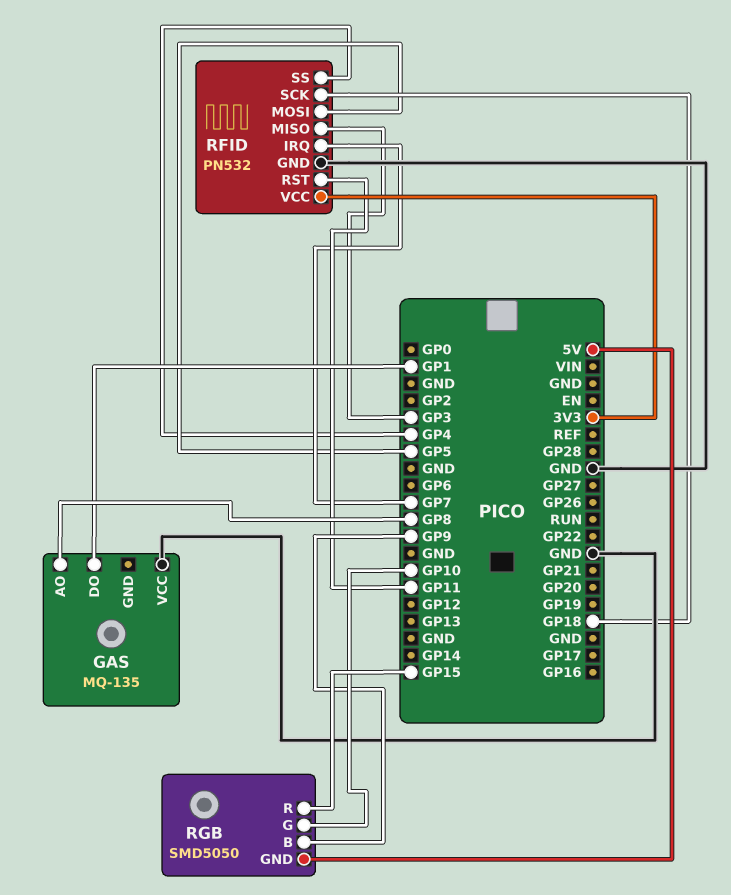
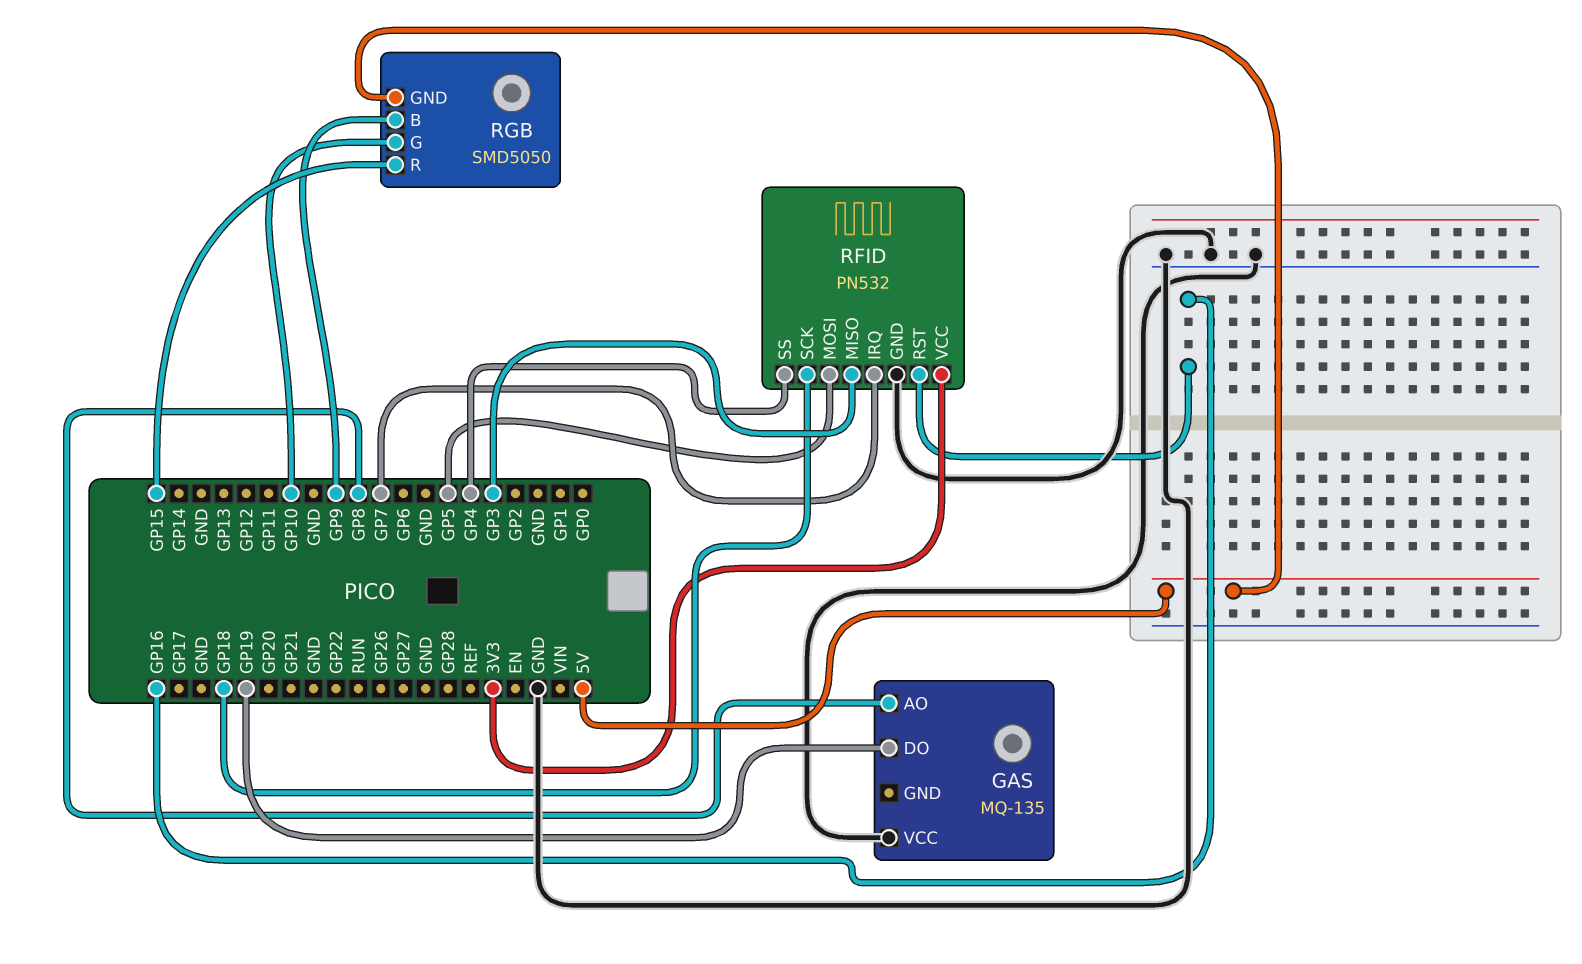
GAS pin DO: GP1 -> GP19
RFID pin RST: GP11 -> GP16

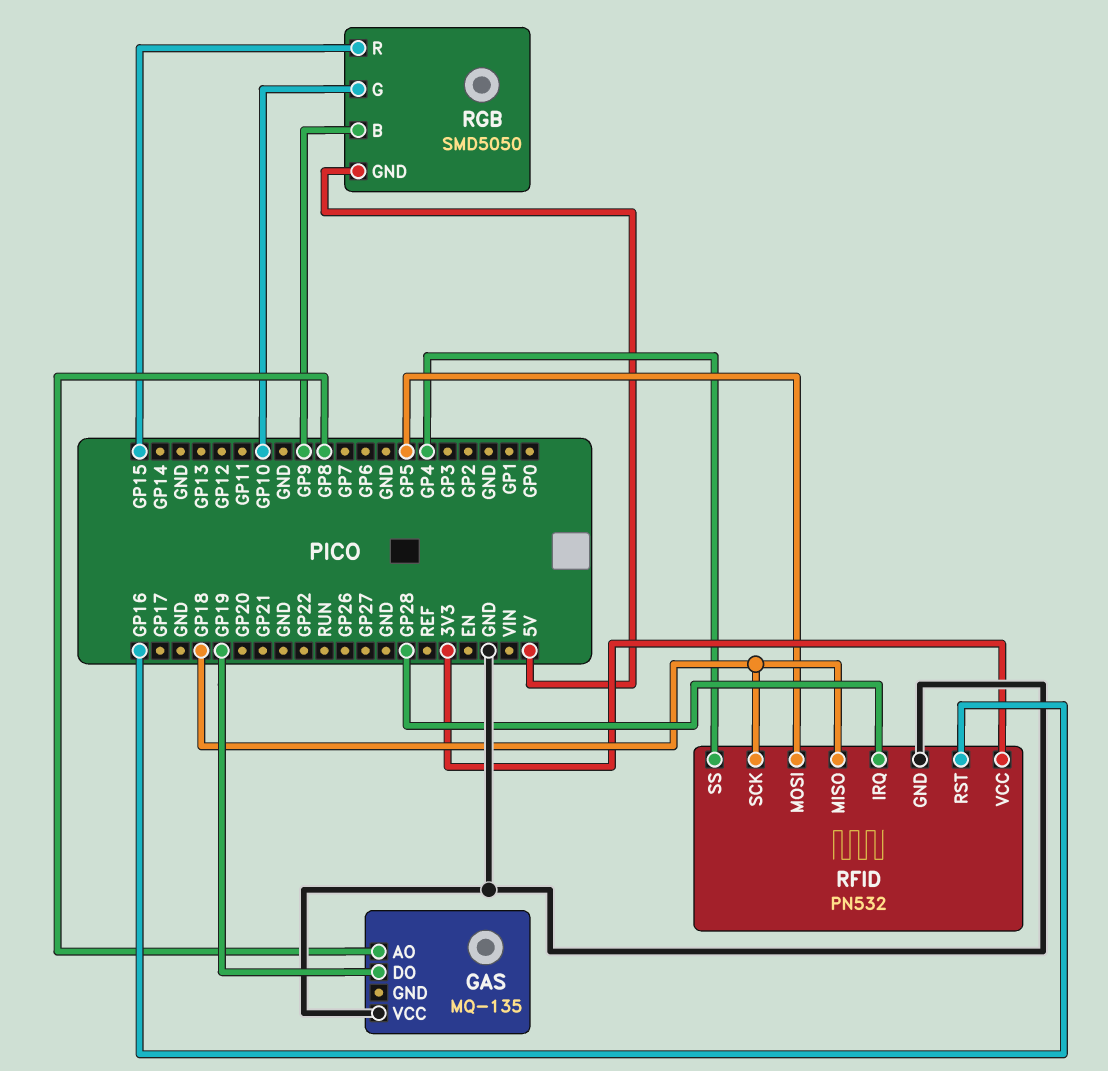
RFID pin IRQ: GP7 -> GP28
RFID pin MISO: GP3 -> GP18

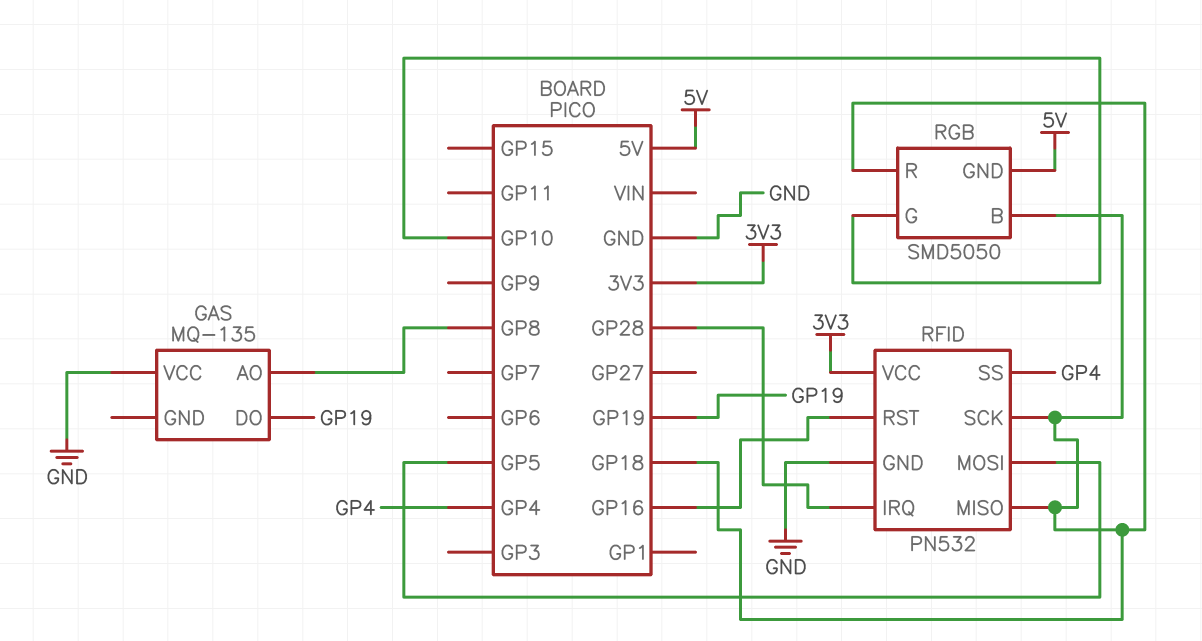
RGB pin B: GP9 -> GP18
RGB pin R: GP15 -> GP18

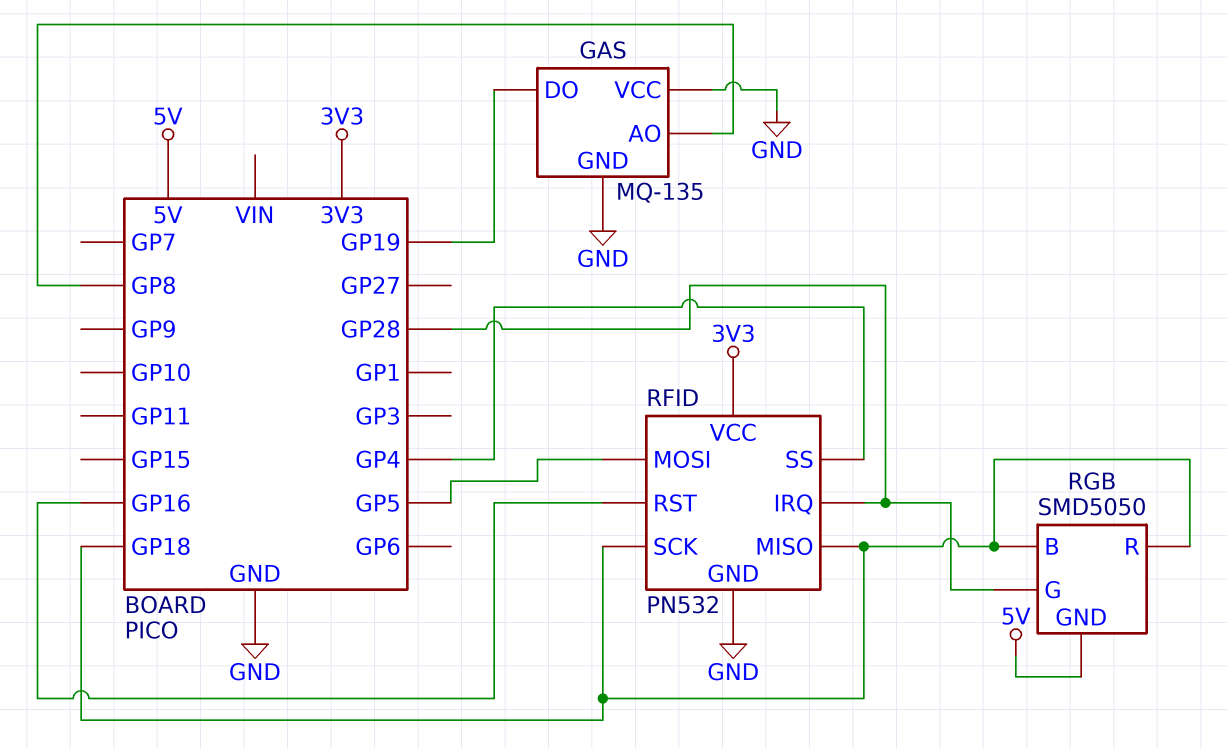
GAS pin GND: none -> GND
RGB pin G: GP10 -> GP28

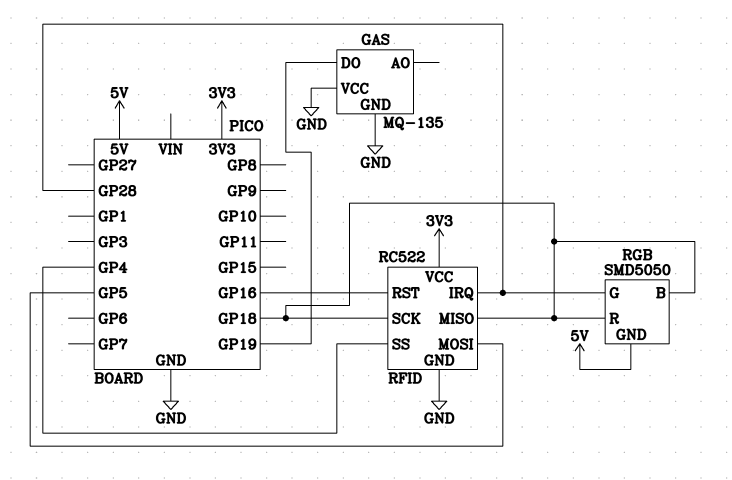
GAS pin AO: GP8 -> none
RFID: PN532 -> RC522

